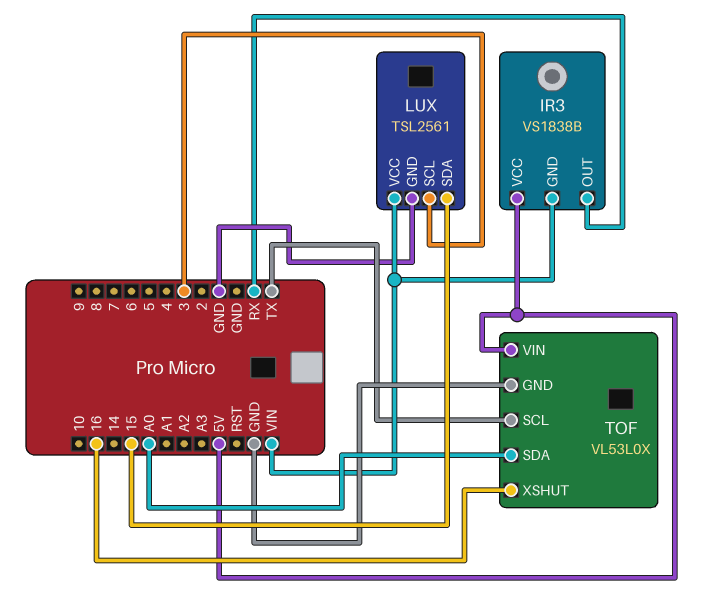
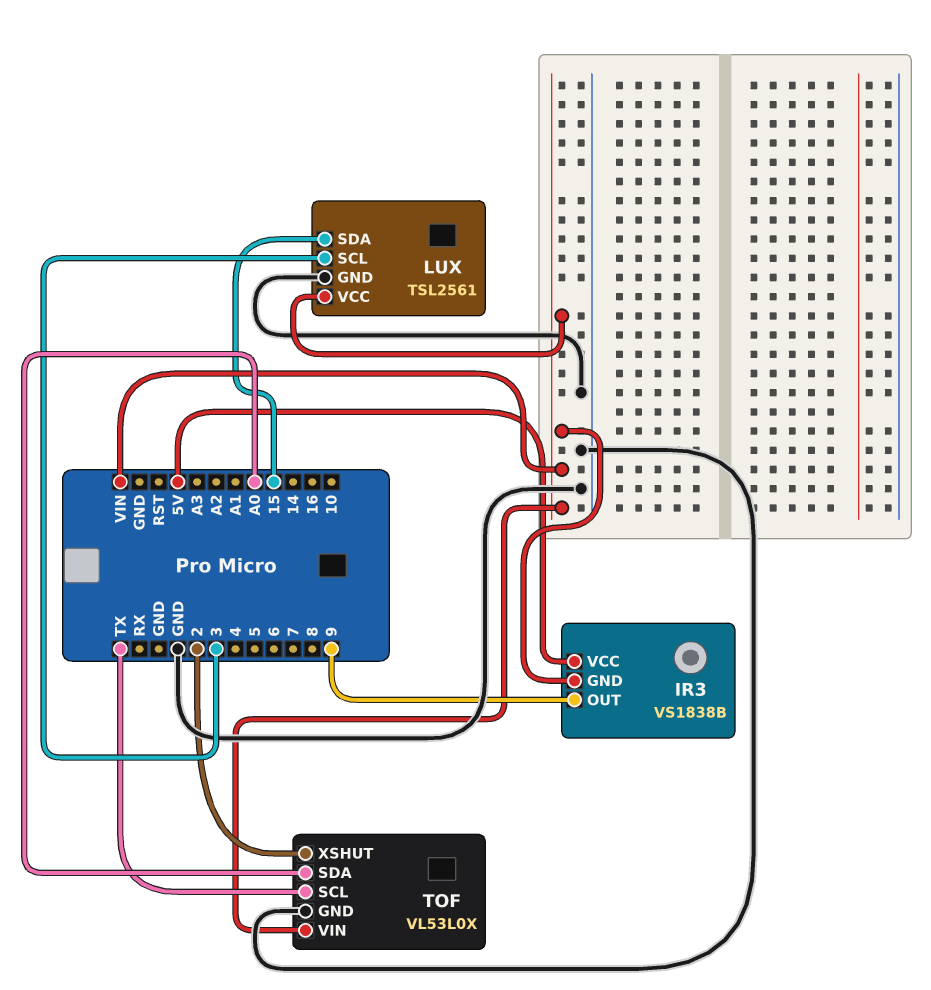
IR3 pin OUT: RX -> 9
TOF pin VIN: 5V -> VIN
TOF pin XSHUT: 16 -> 2

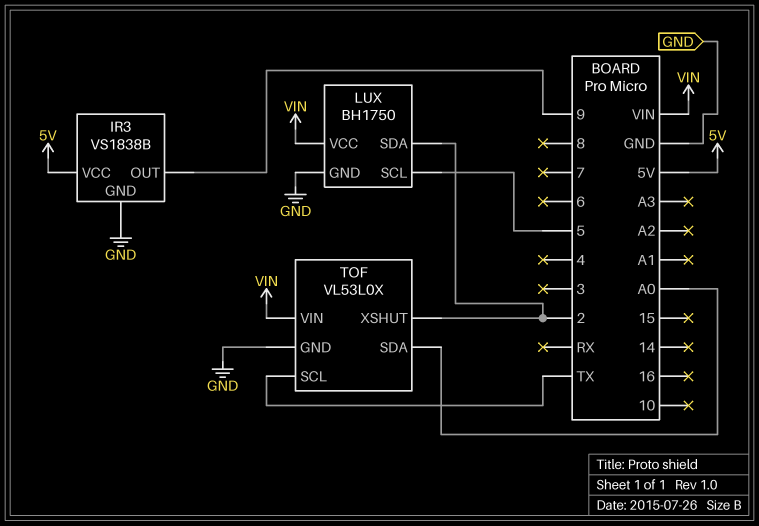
IR3 pin GND: VIN -> GND
LUX: TSL2561 -> BH1750
LUX pin SCL: 3 -> 5
LUX pin SDA: 15 -> 2

